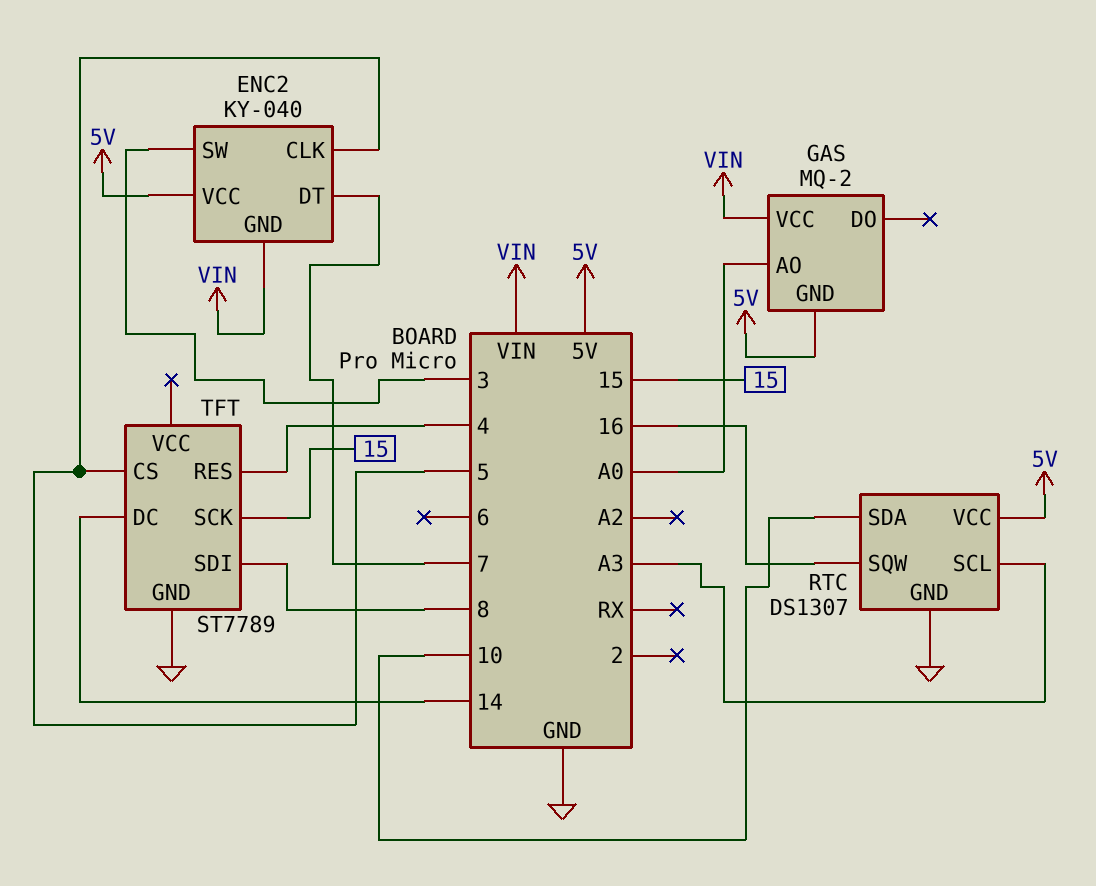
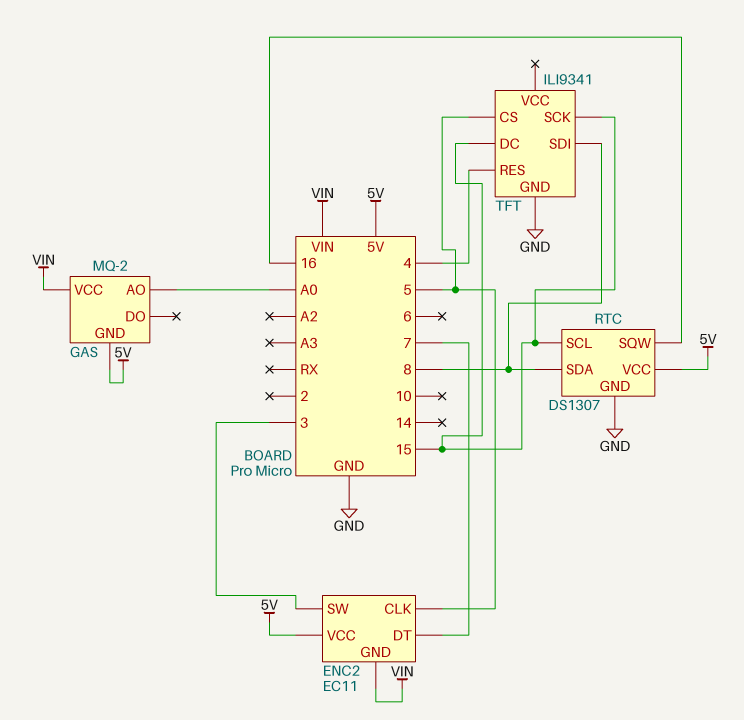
ENC2: KY-040 -> EC11
RTC pin SCL: A3 -> 15
RTC pin SDA: 10 -> 8
TFT: ST7789 -> ILI9341
TFT pin DC: 14 -> 15

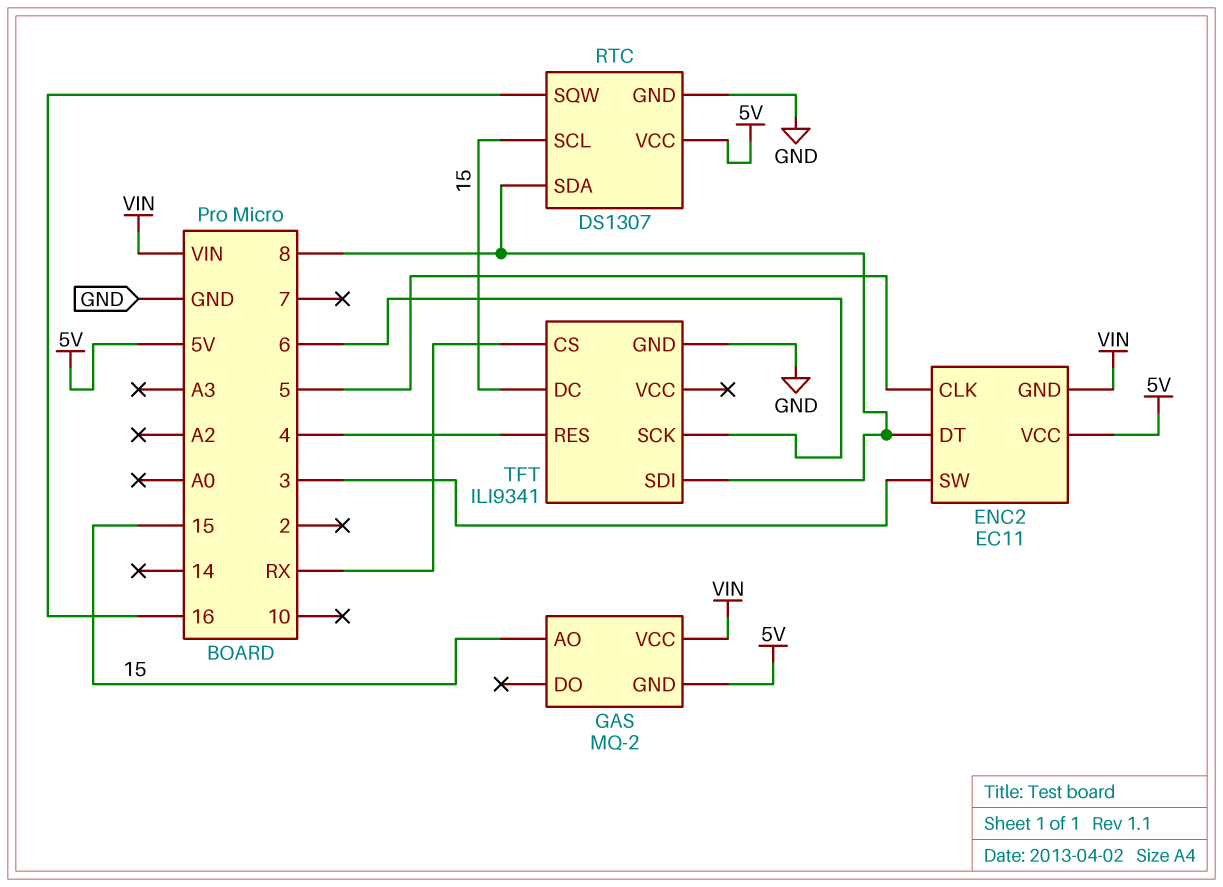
ENC2 pin DT: 7 -> 8
GAS pin AO: A0 -> 15
TFT pin CS: 5 -> RX
TFT pin SCK: 15 -> 6

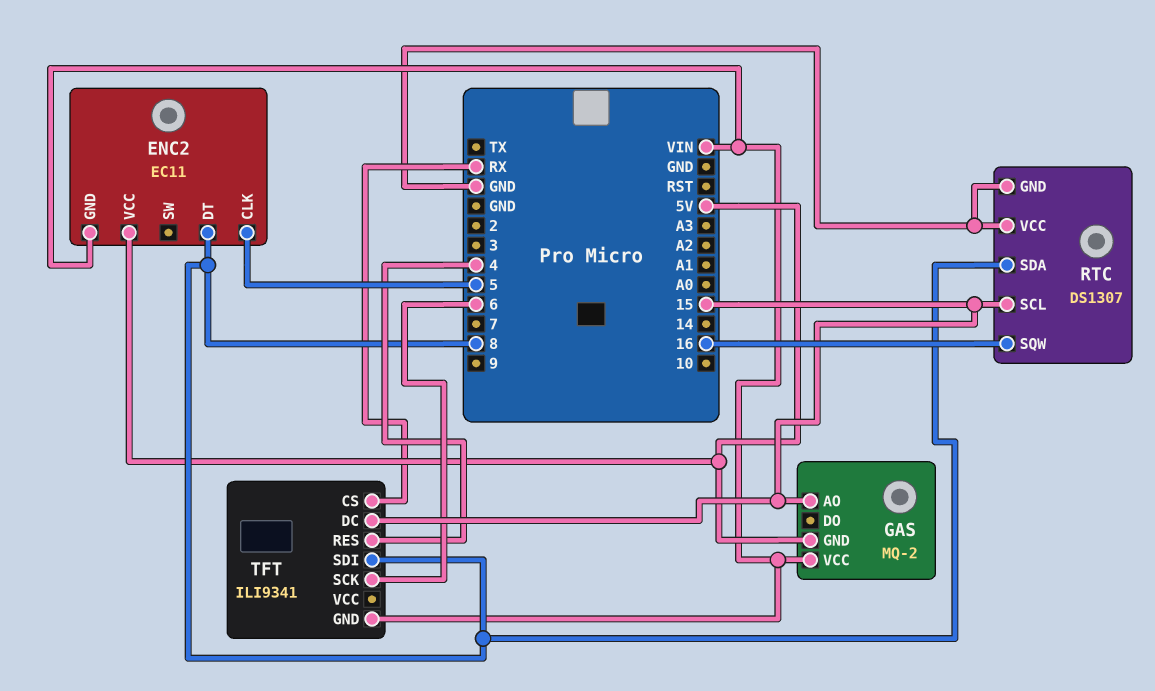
ENC2 pin SW: 3 -> none
RTC pin VCC: 5V -> GND
TFT pin GND: GND -> VIN

